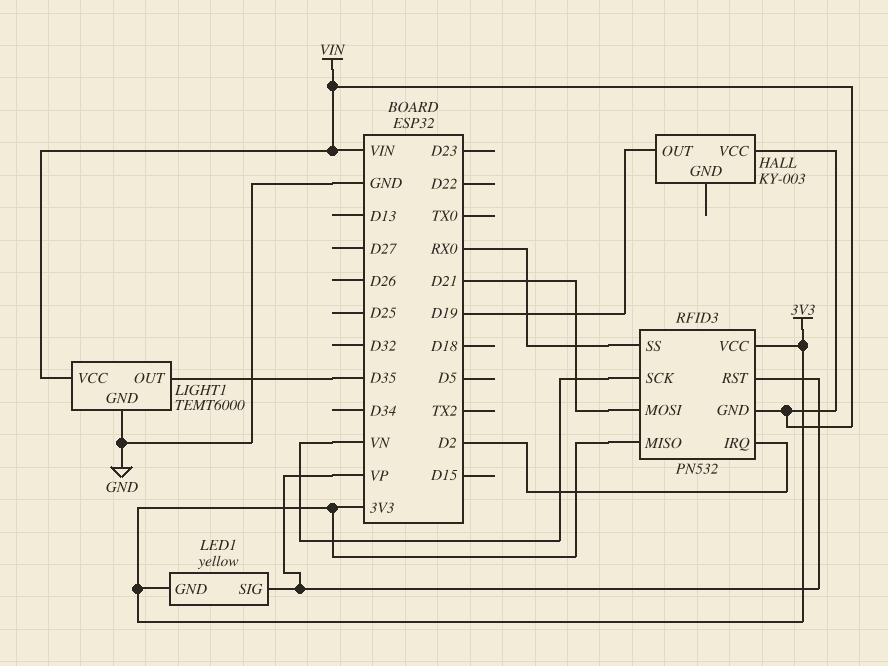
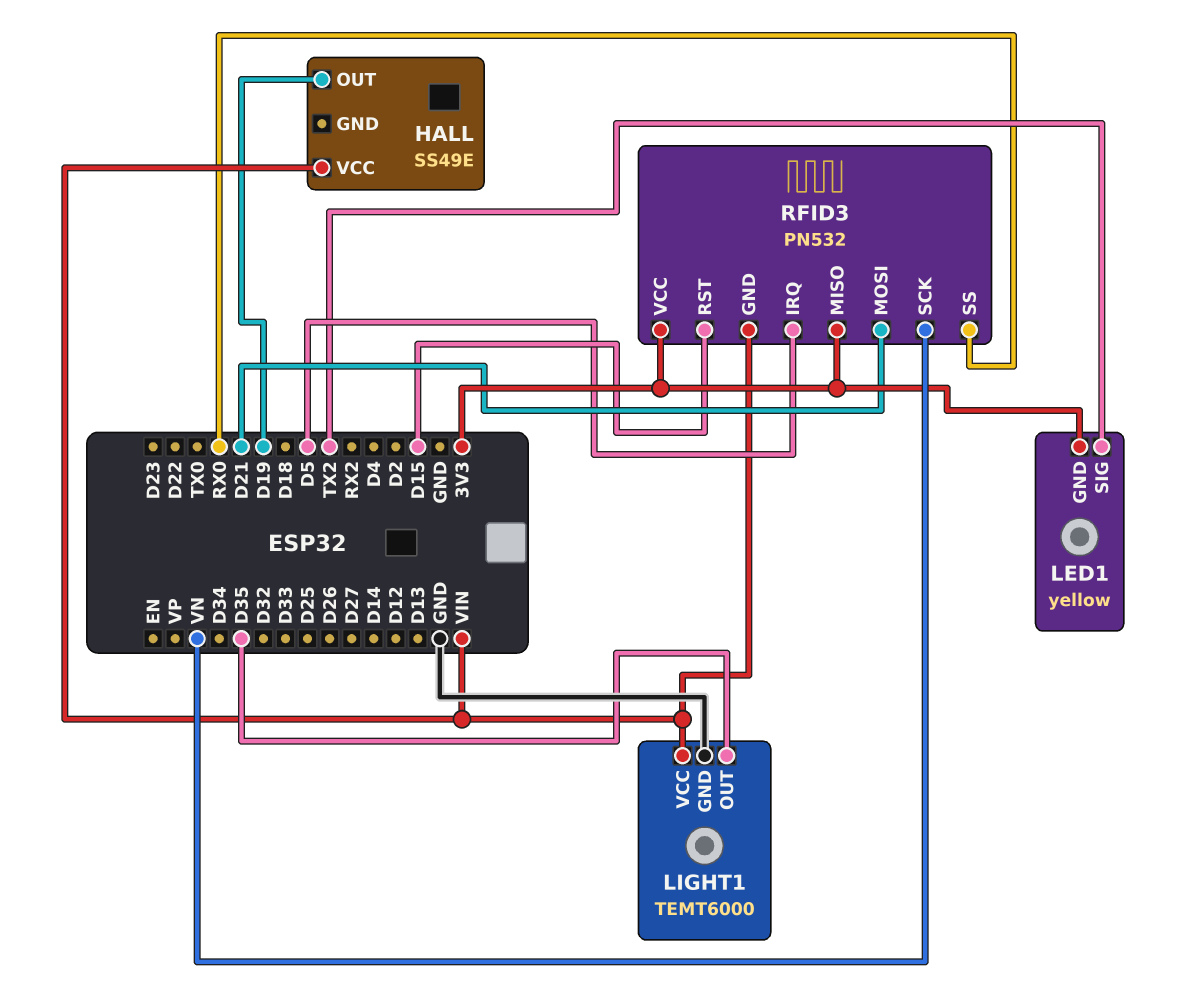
HALL: KY-003 -> SS49E
LED1 pin SIG: VP -> TX2
RFID3 pin IRQ: D2 -> D5
RFID3 pin RST: VP -> D15

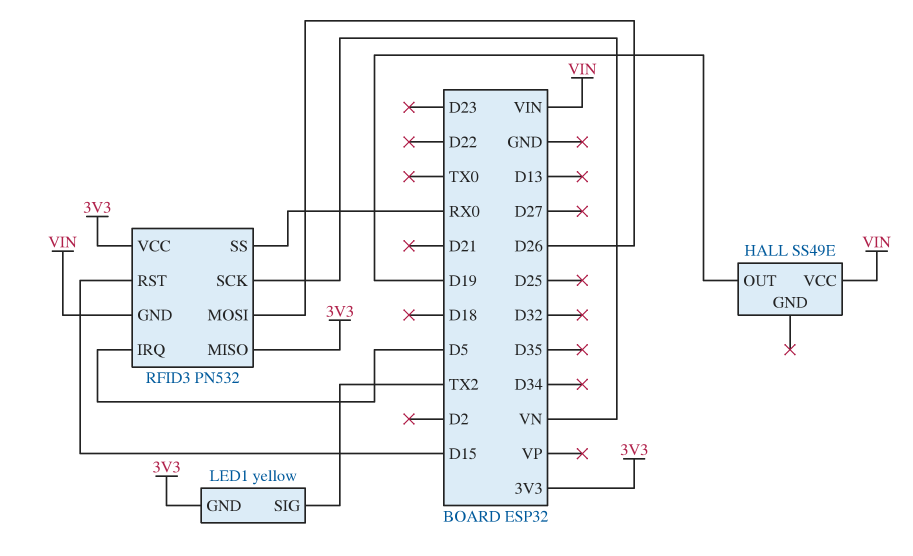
LIGHT1: TEMT6000 -> none
LIGHT1 pin GND: GND -> none
LIGHT1 pin OUT: D35 -> none
LIGHT1 pin VCC: VIN -> none
RFID3 pin MOSI: D21 -> D26

